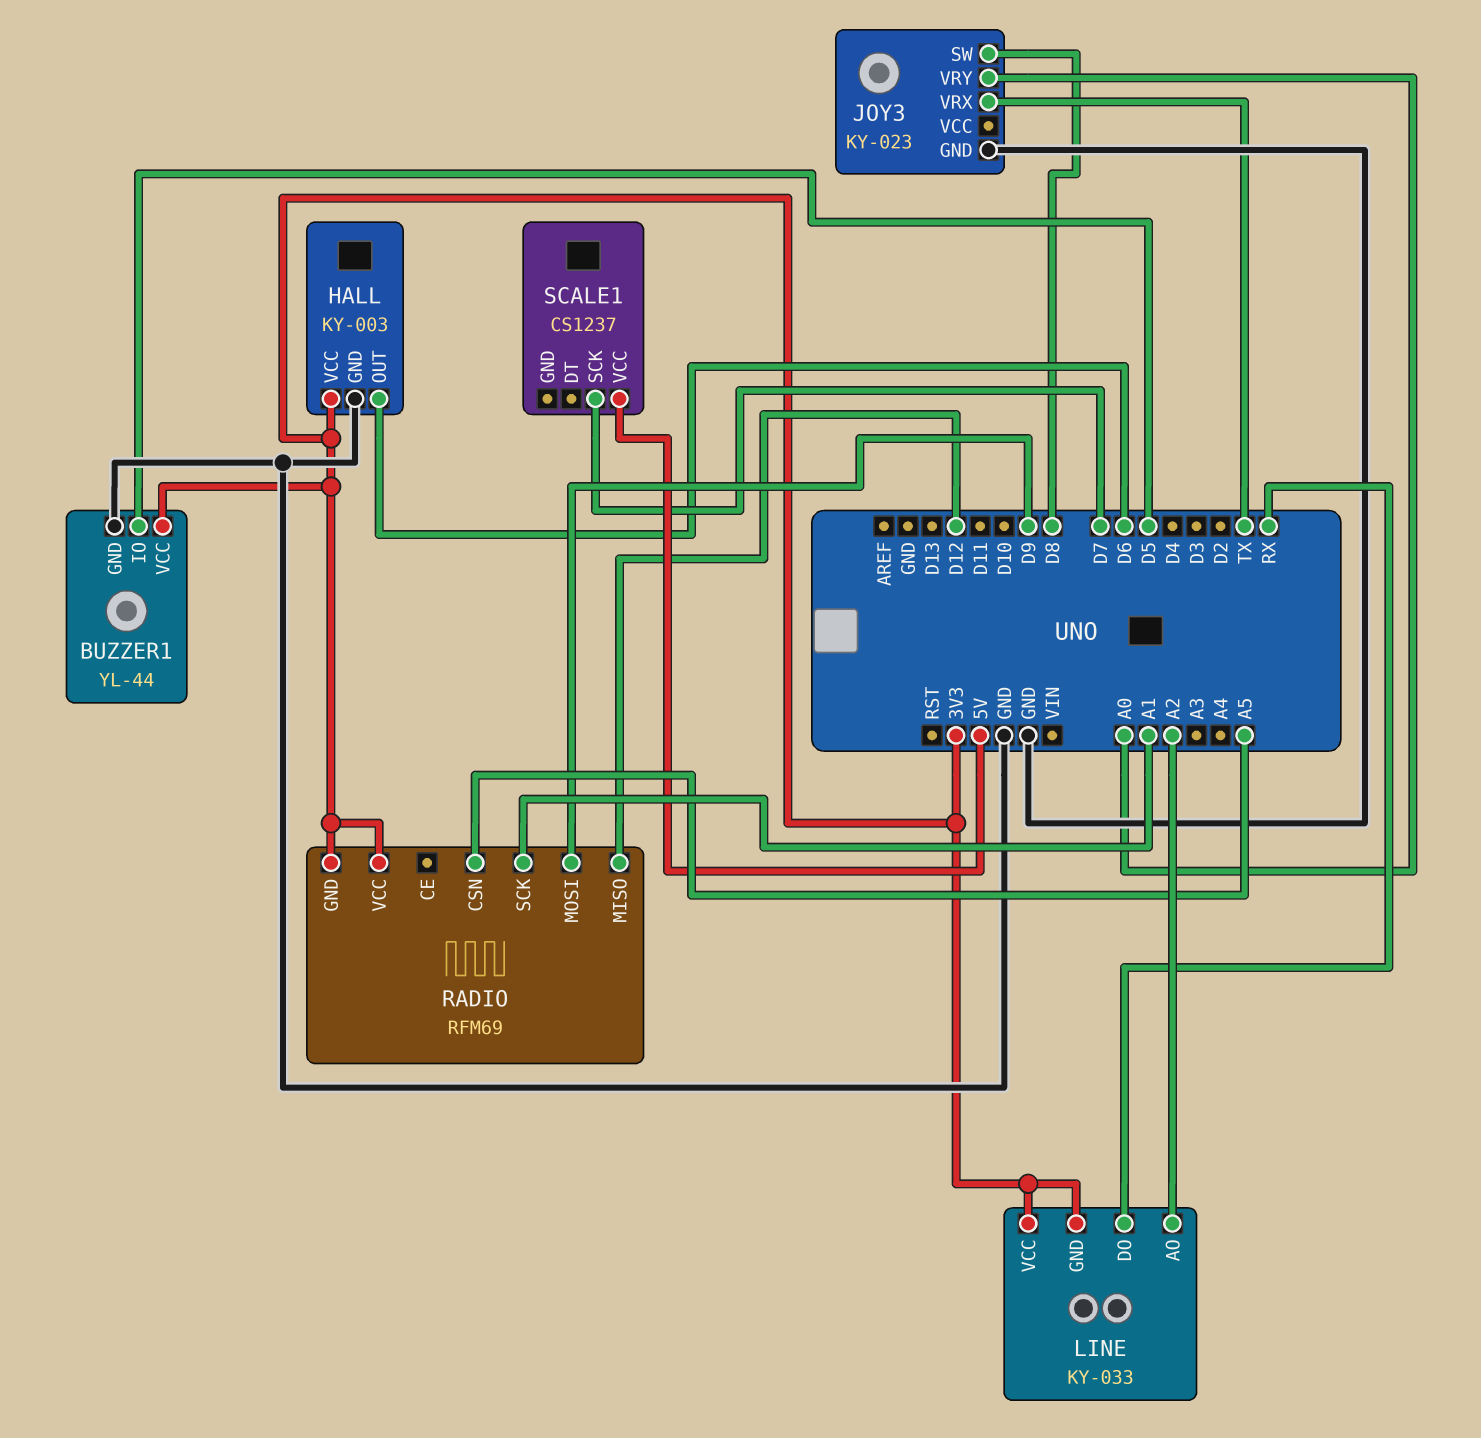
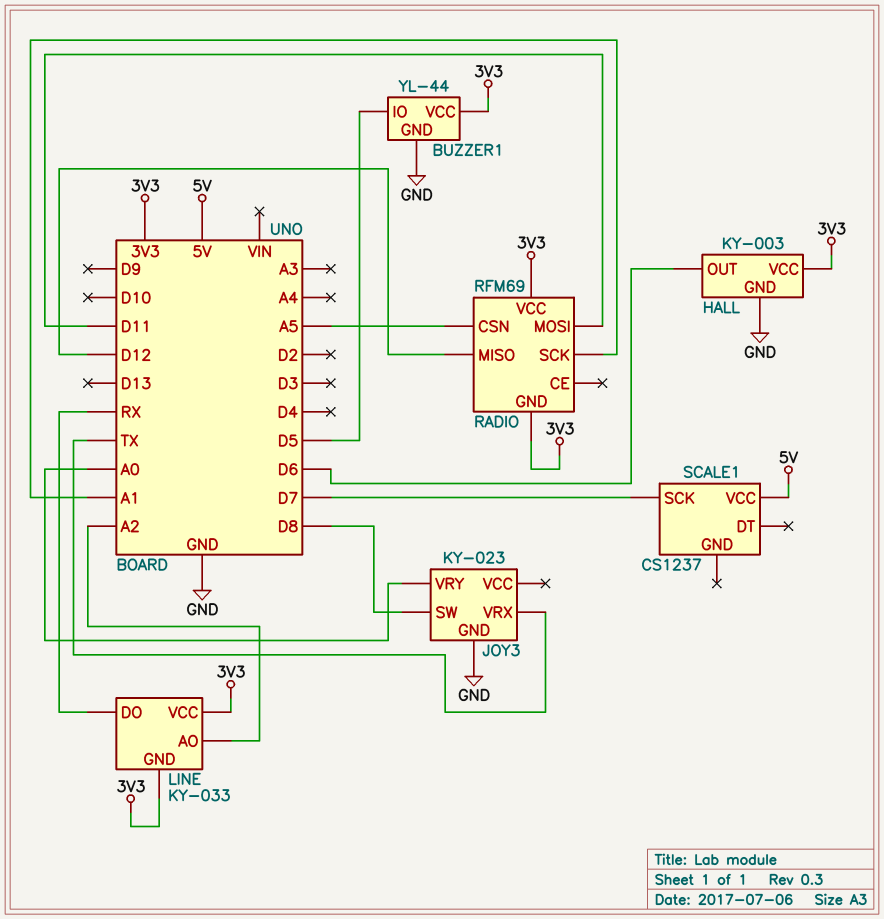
RADIO pin MOSI: D9 -> D11

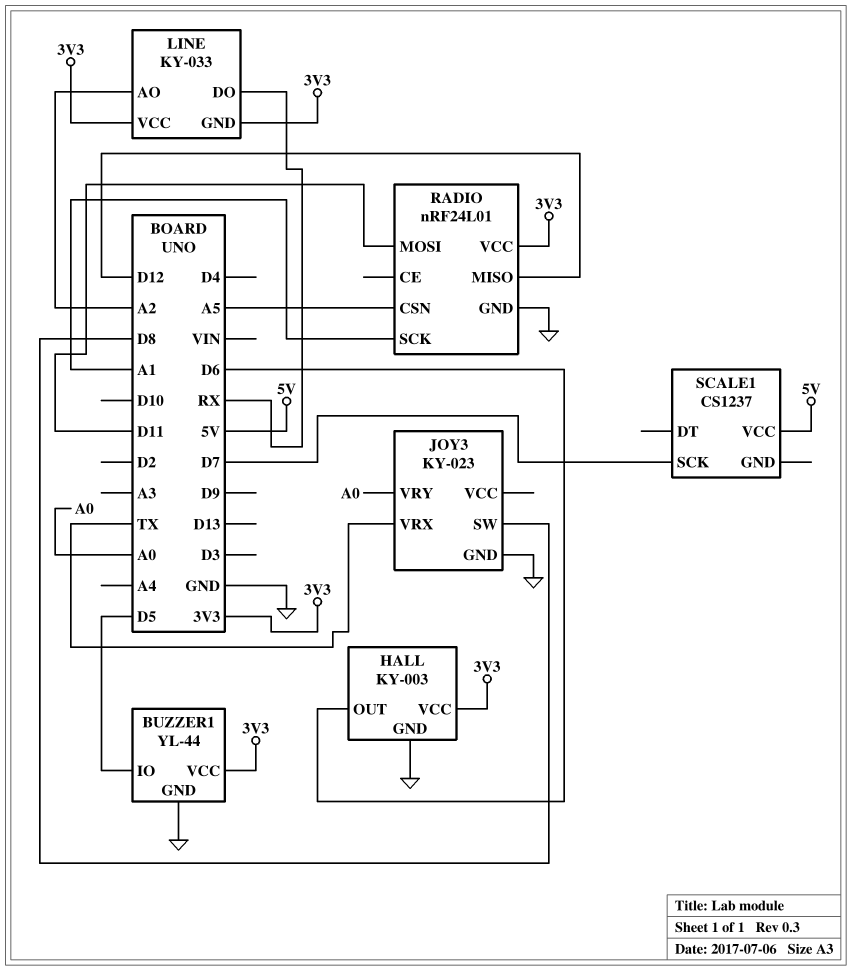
RADIO: RFM69 -> nRF24L01
RADIO pin GND: 3V3 -> GND

